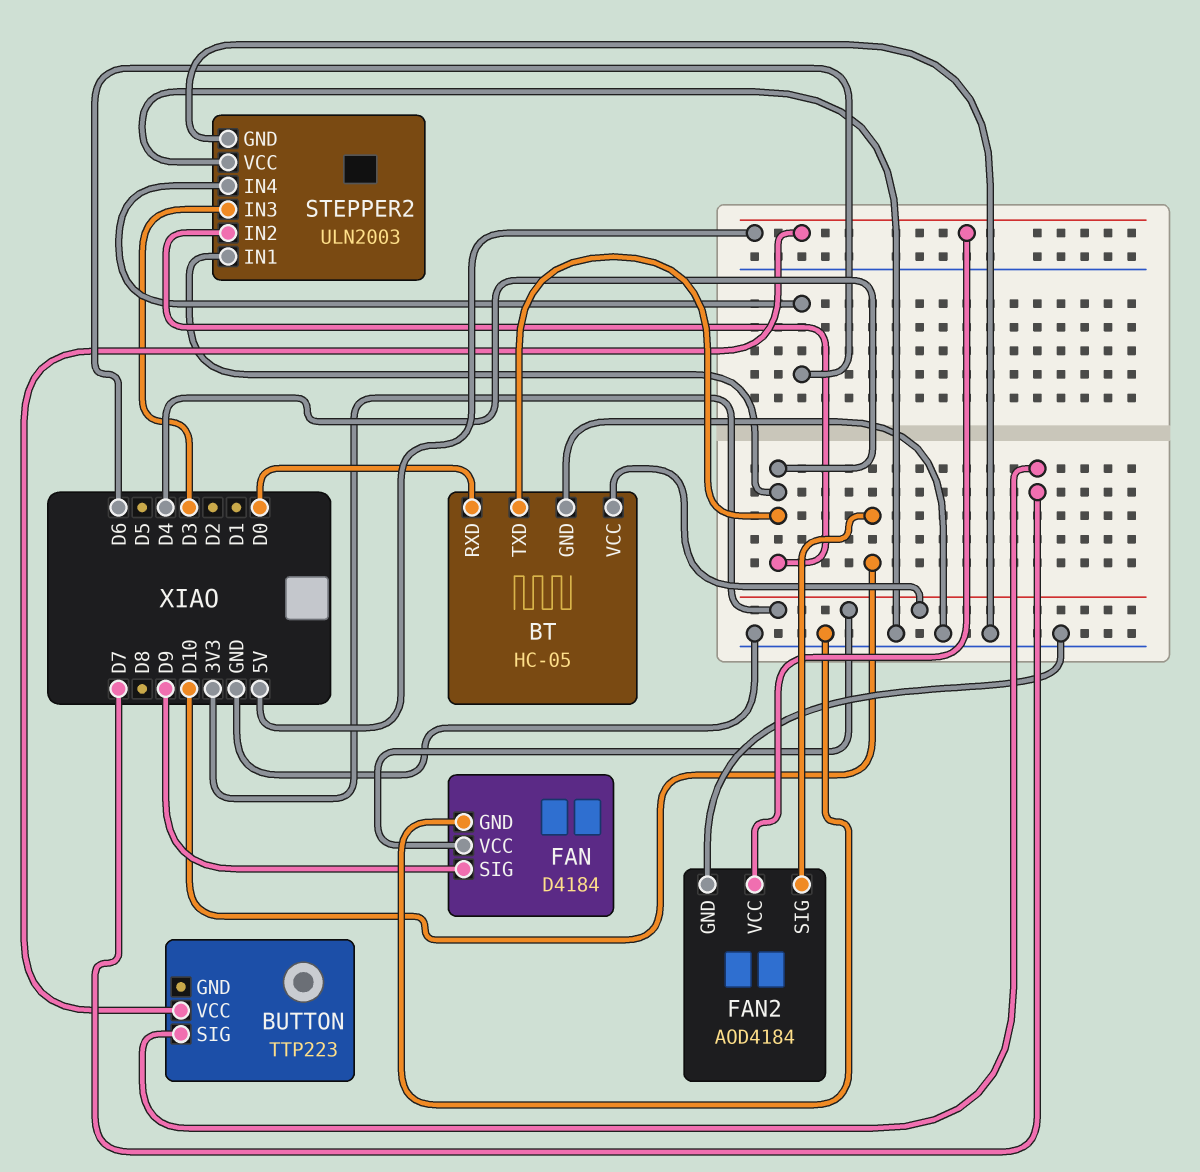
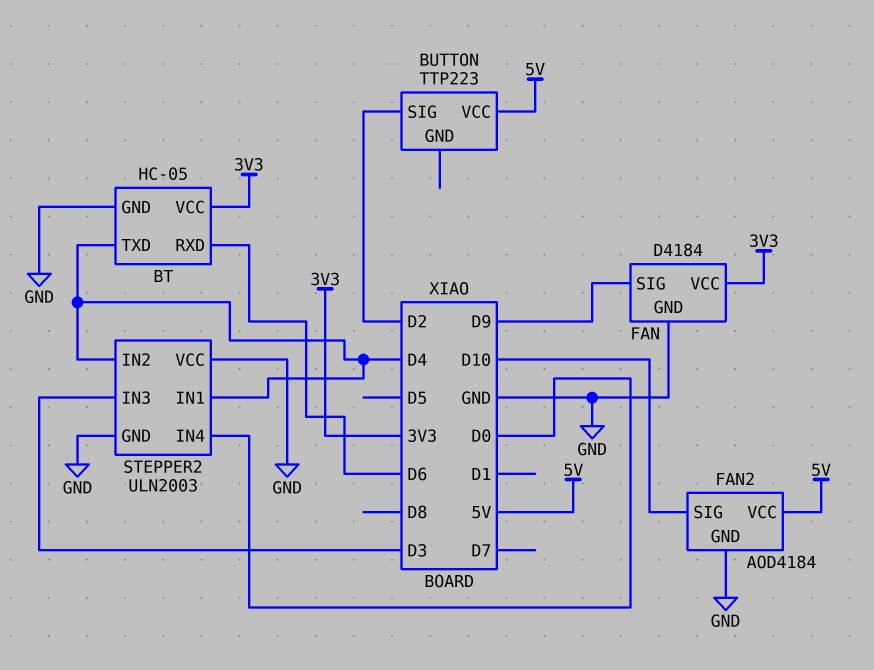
BT pin RXD: D0 -> D6
BUTTON pin SIG: D7 -> D2
STEPPER2 pin IN4: D6 -> D0

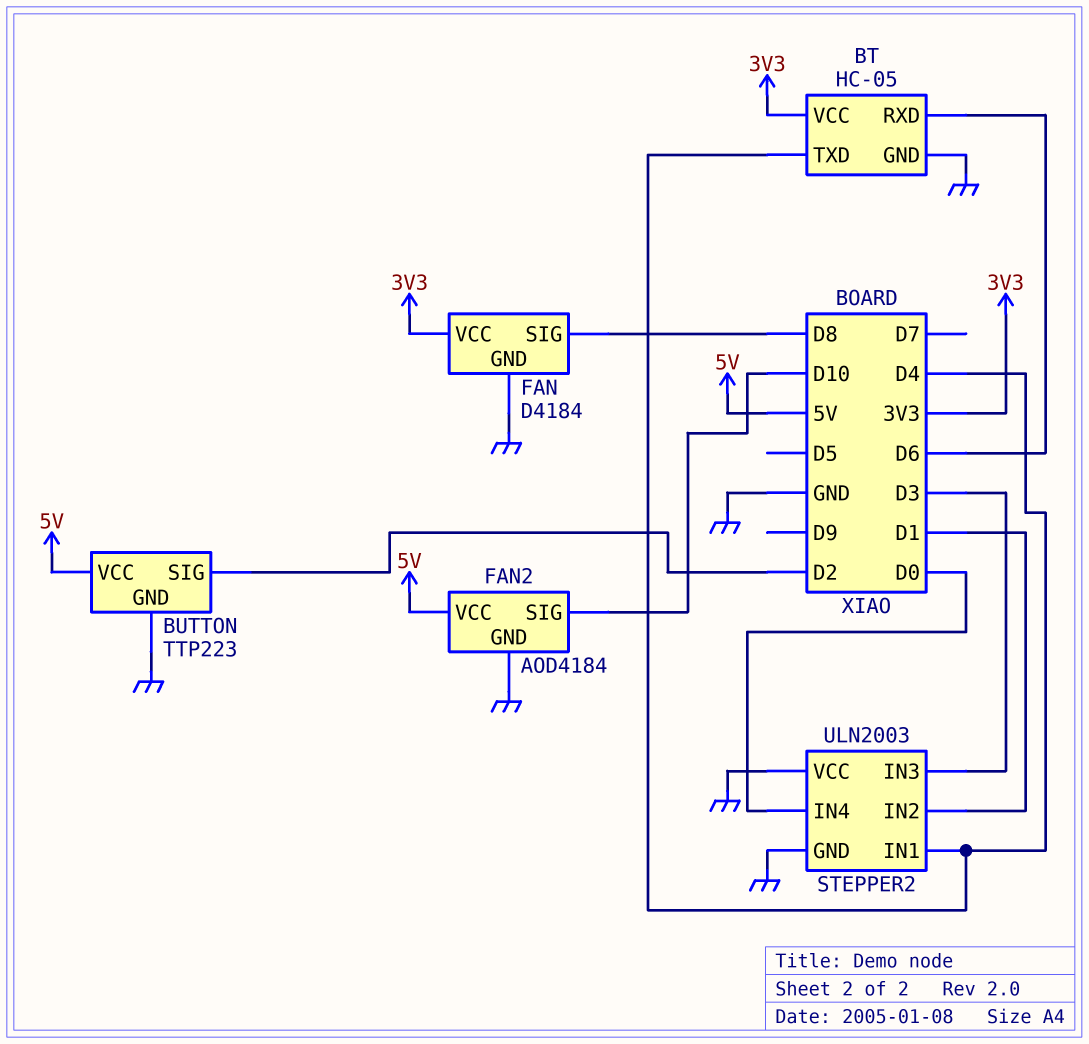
BUTTON pin GND: none -> GND
FAN pin SIG: D9 -> D8
STEPPER2 pin IN2: D4 -> D1

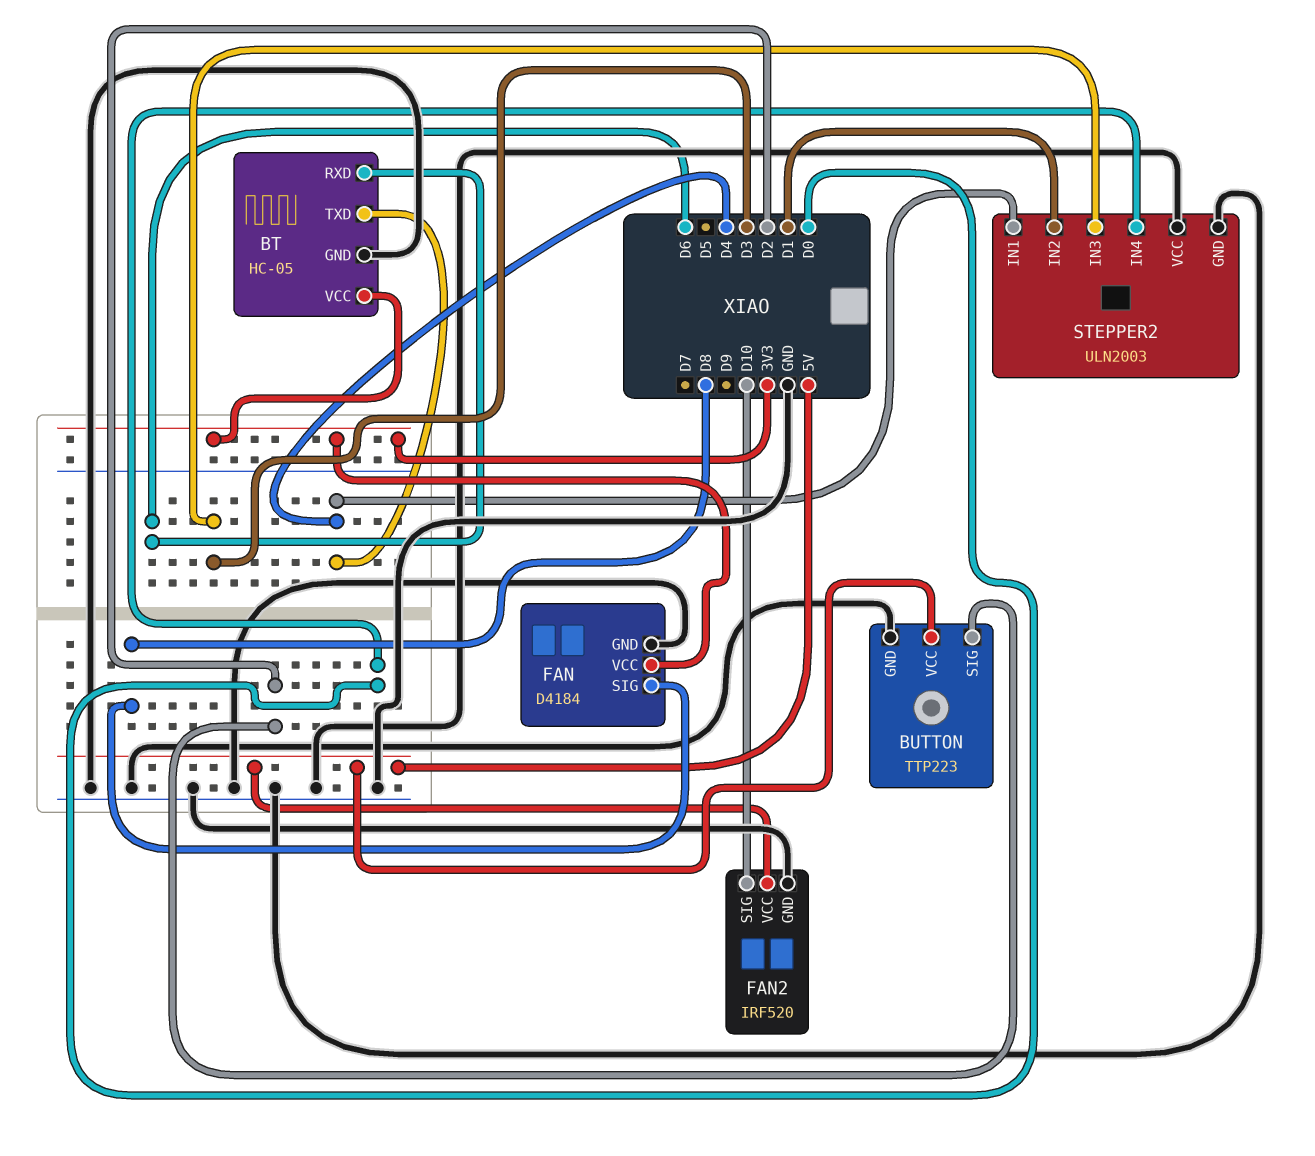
FAN2: AOD4184 -> IRF520

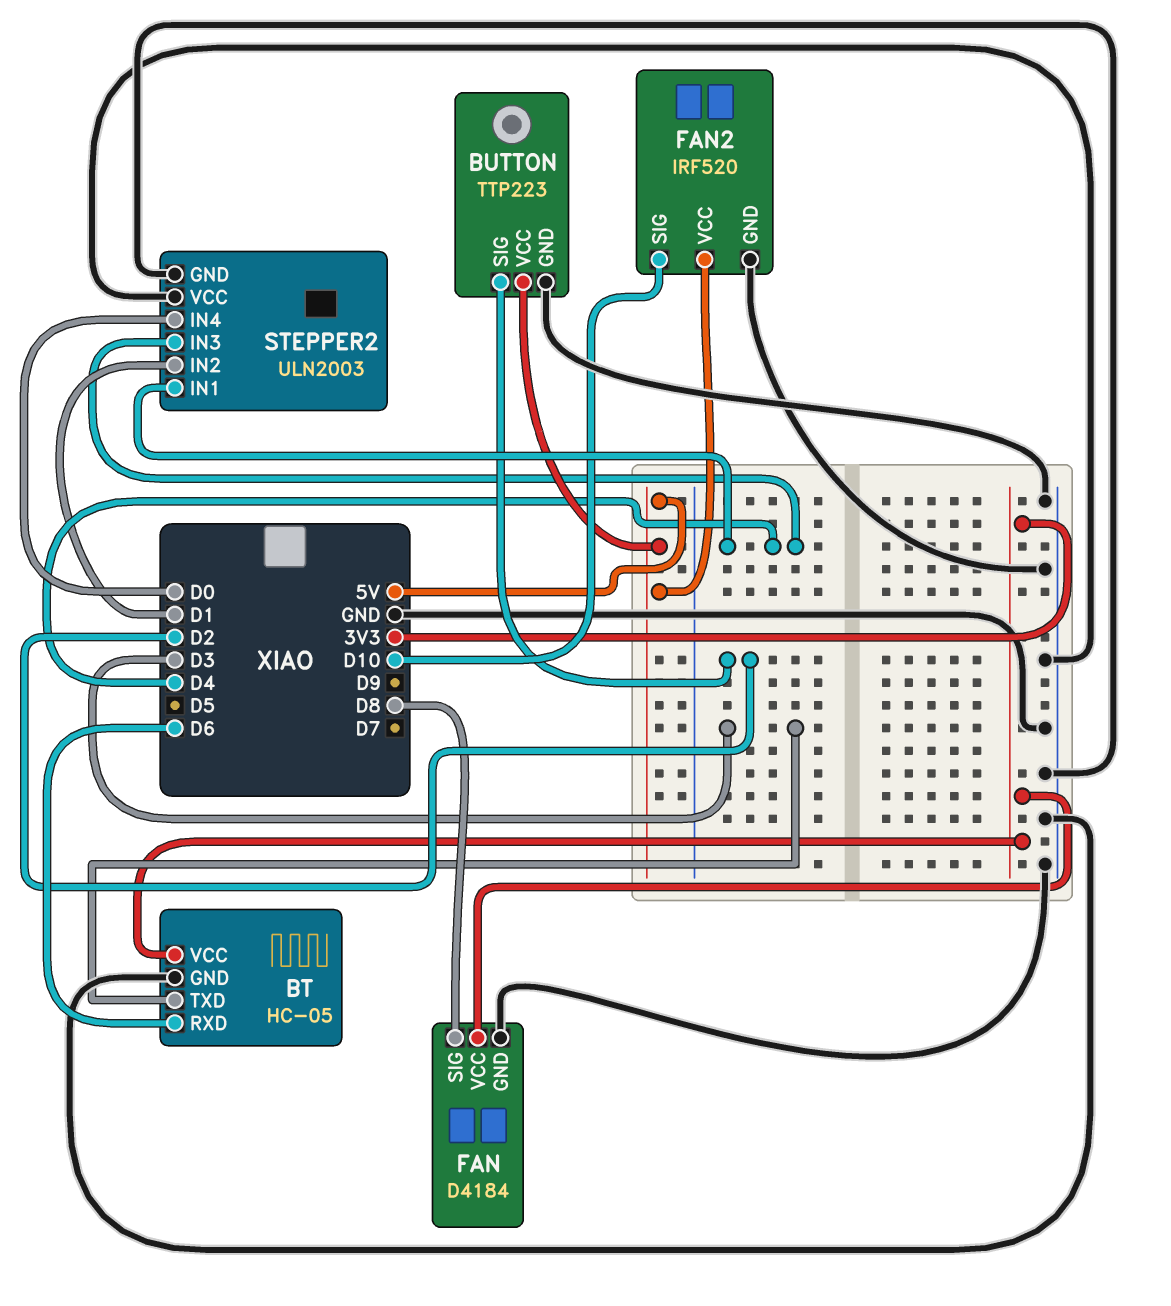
BT pin TXD: D4 -> D3
STEPPER2 pin IN3: D3 -> D4

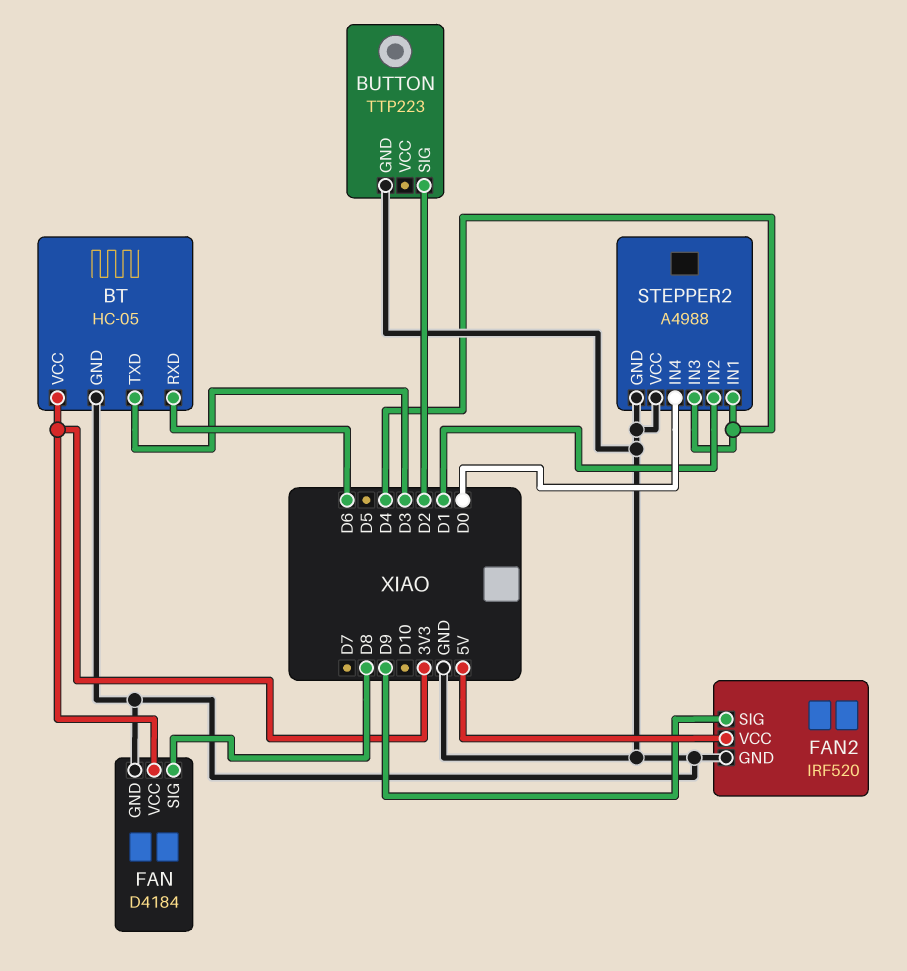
BUTTON pin VCC: 5V -> none
FAN2 pin SIG: D10 -> D9
STEPPER2: ULN2003 -> A4988

